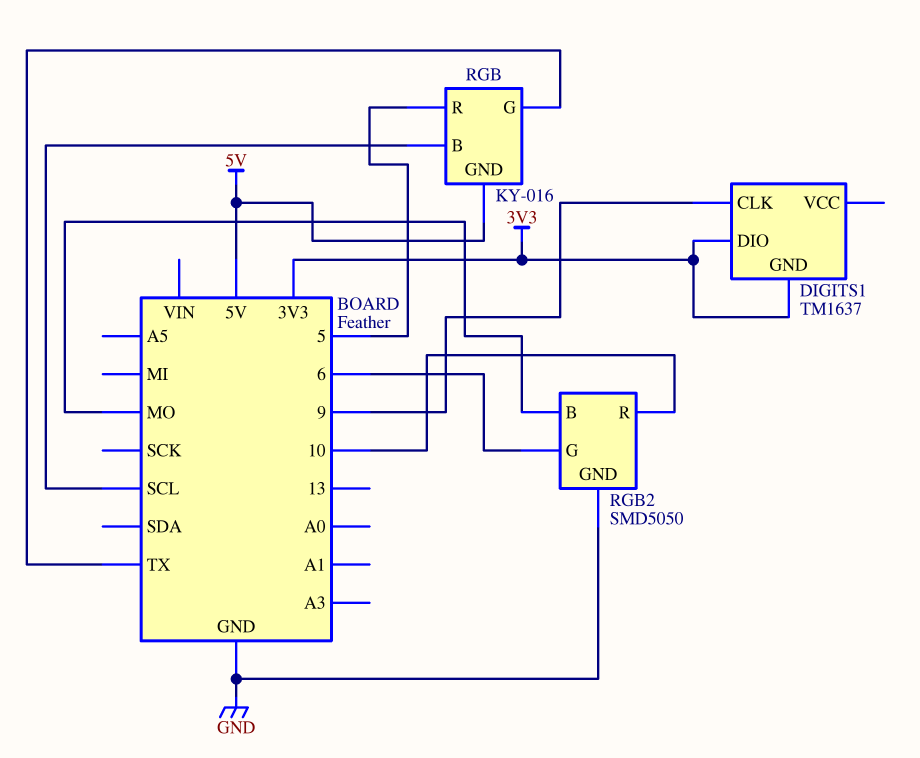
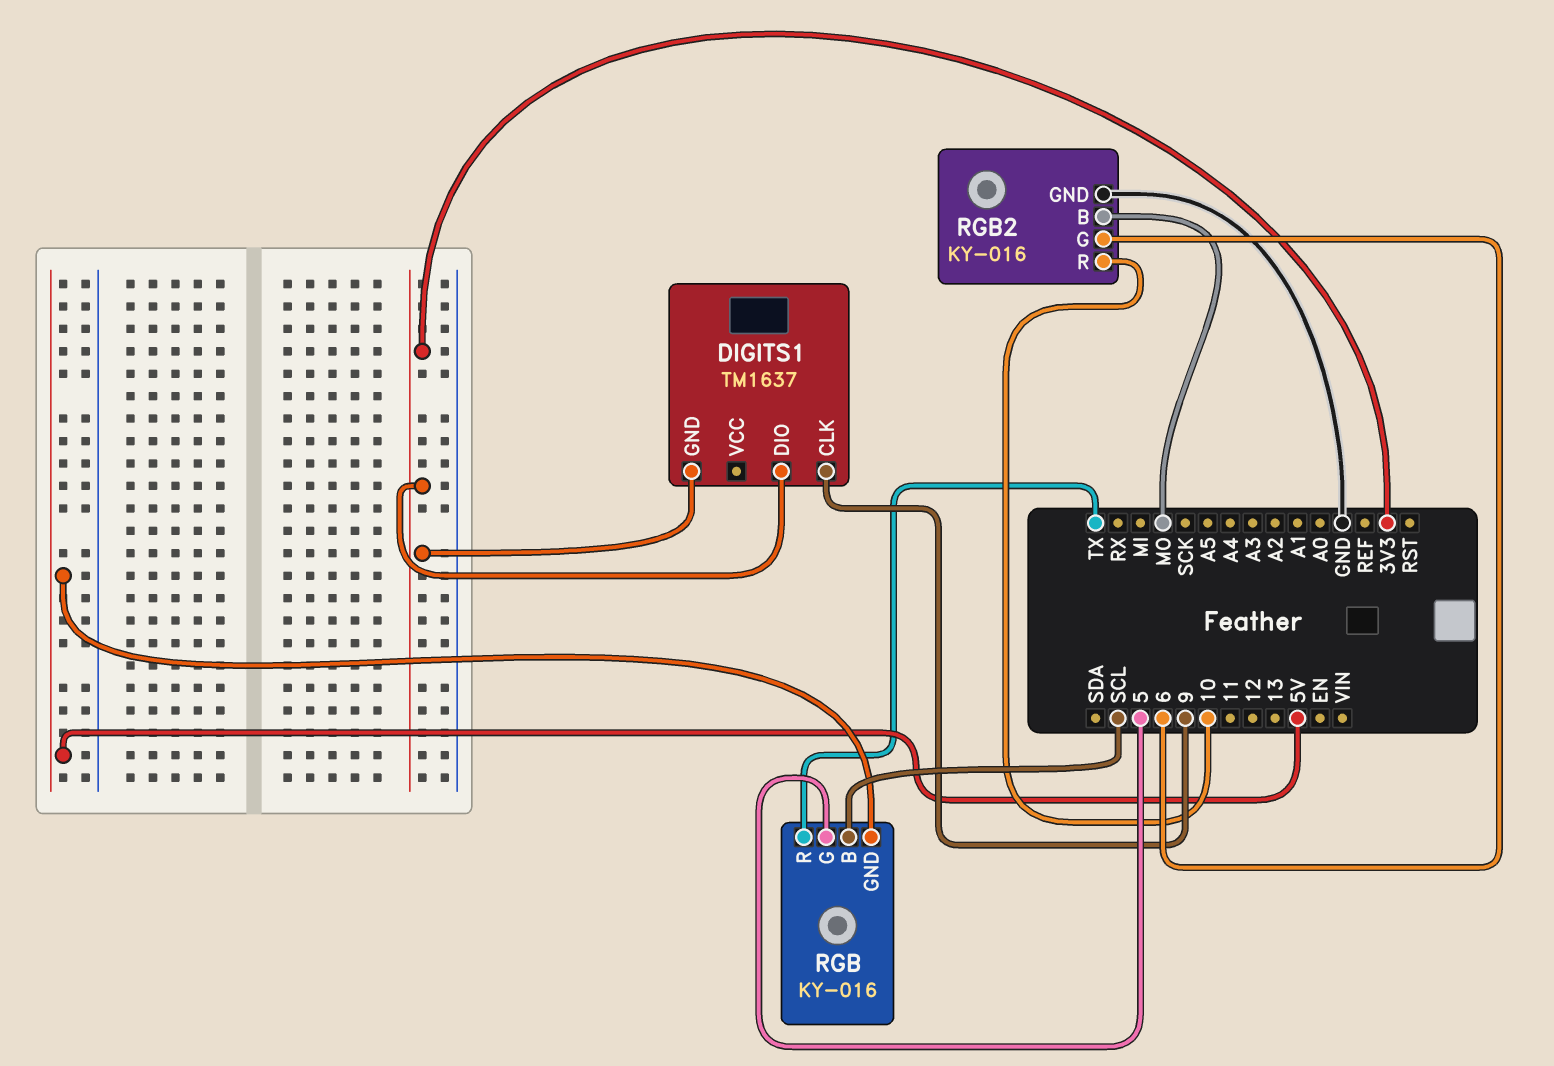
RGB pin G: TX -> 5
RGB pin R: 5 -> TX
RGB2: SMD5050 -> KY-016

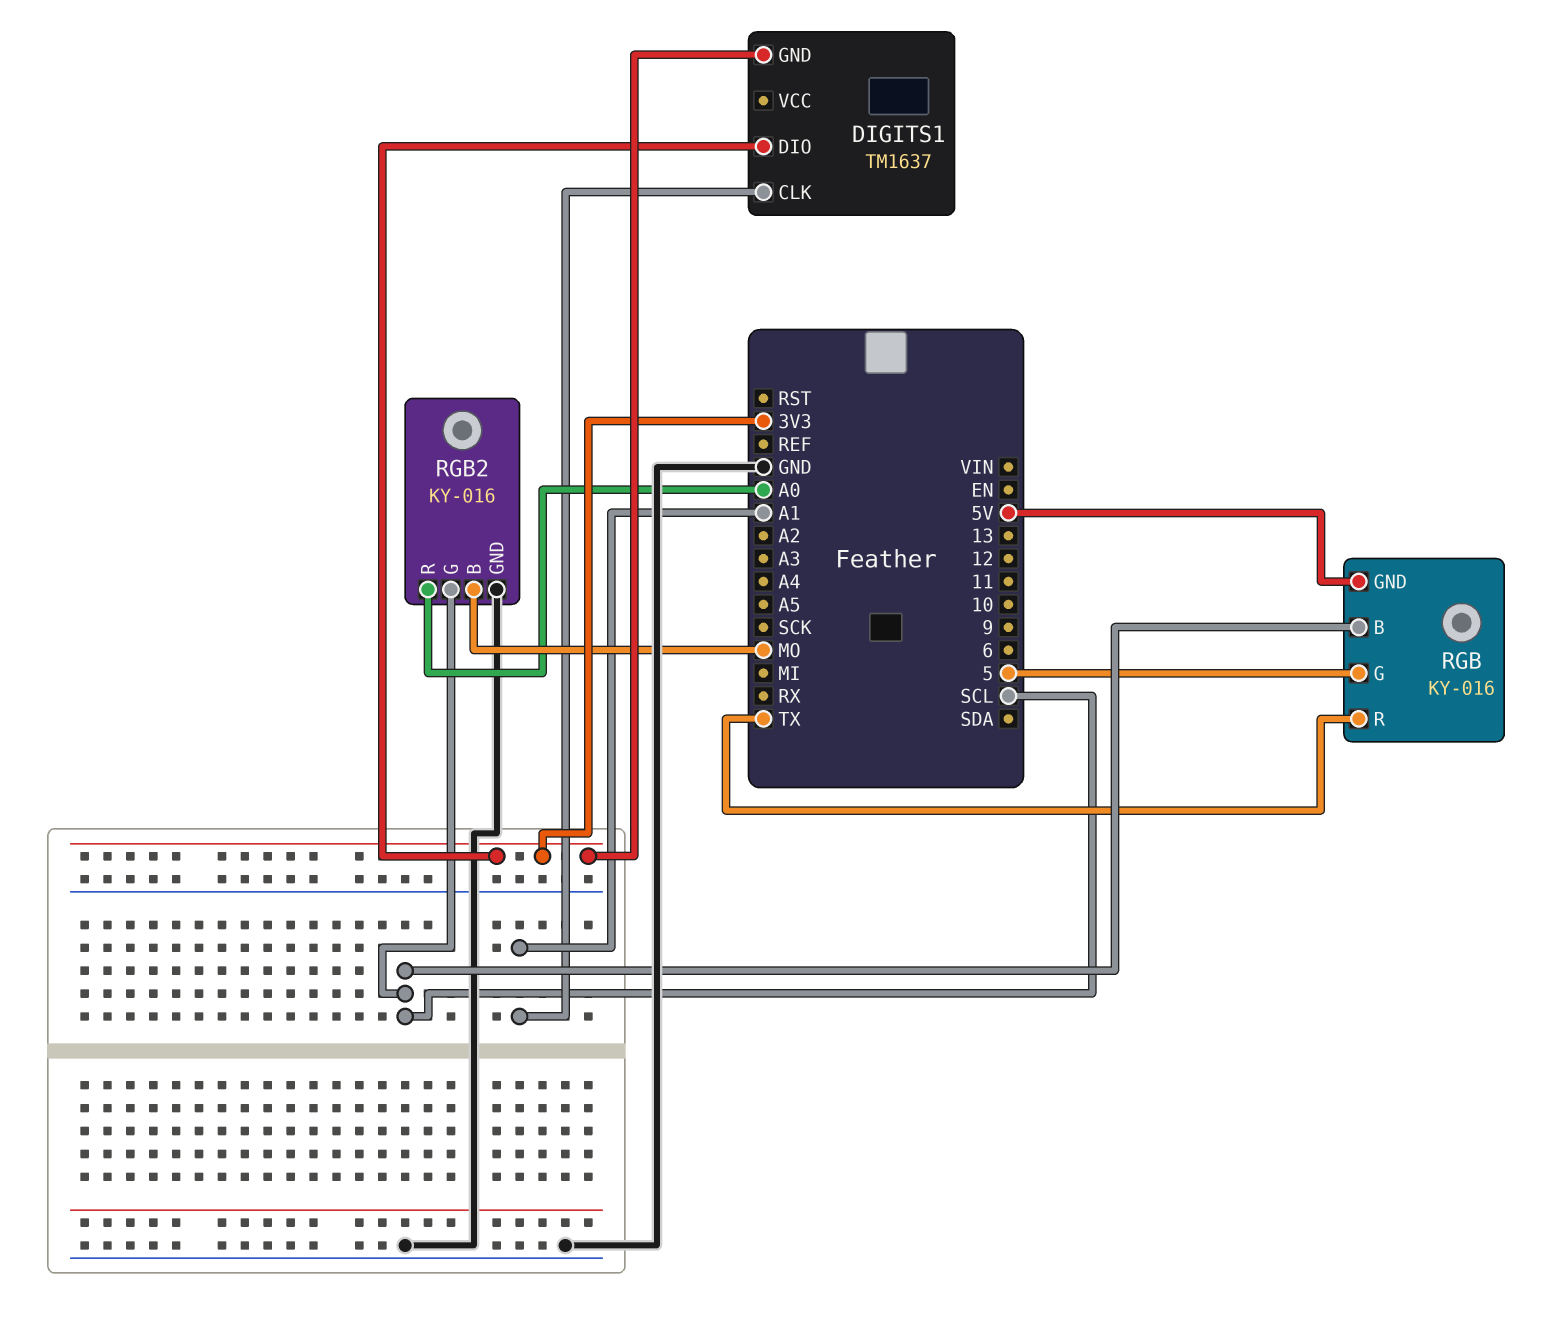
DIGITS1 pin CLK: 9 -> A1
RGB2 pin G: 6 -> SCL
RGB2 pin R: 10 -> A0

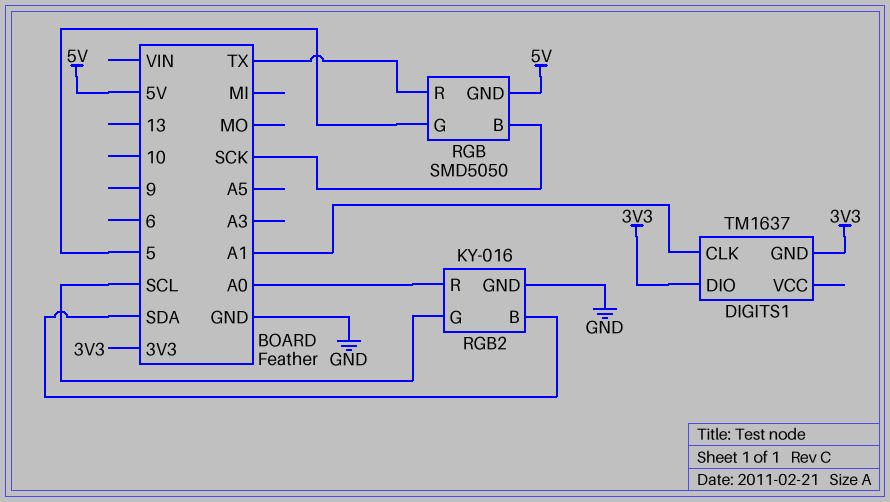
RGB: KY-016 -> SMD5050
RGB pin B: SCL -> SCK
RGB2 pin B: MO -> SDA

